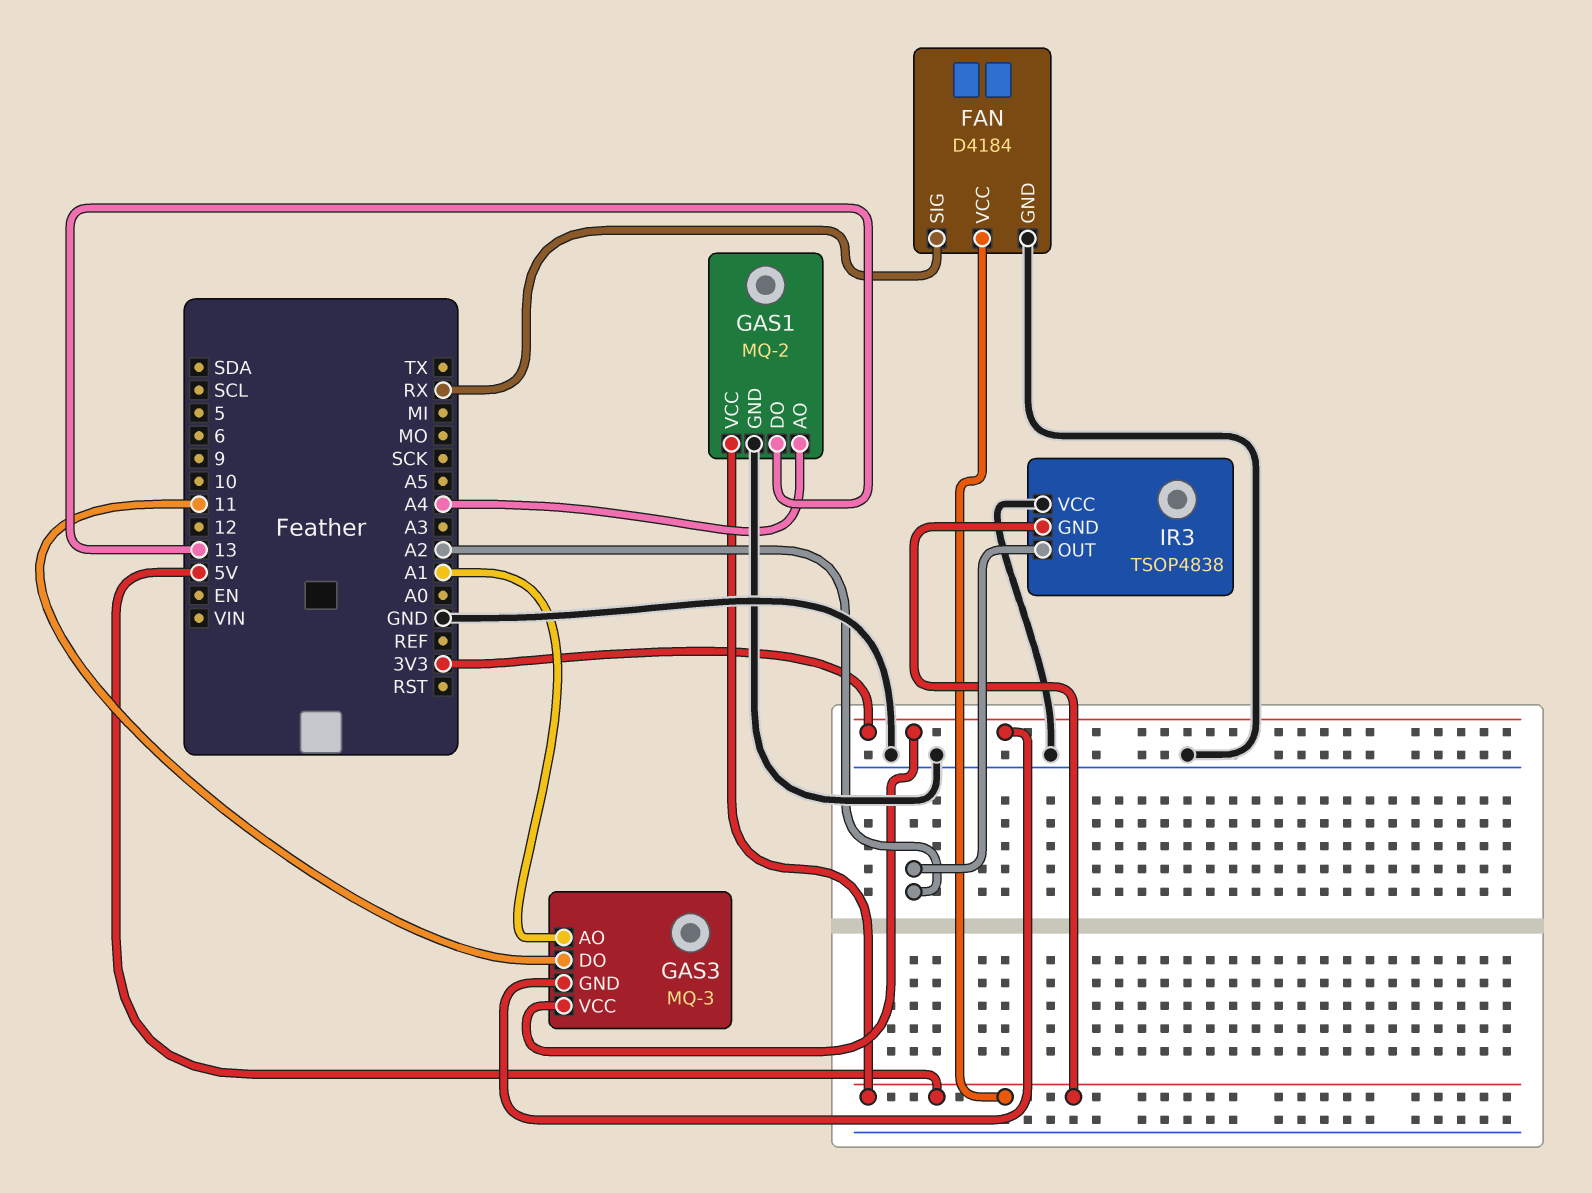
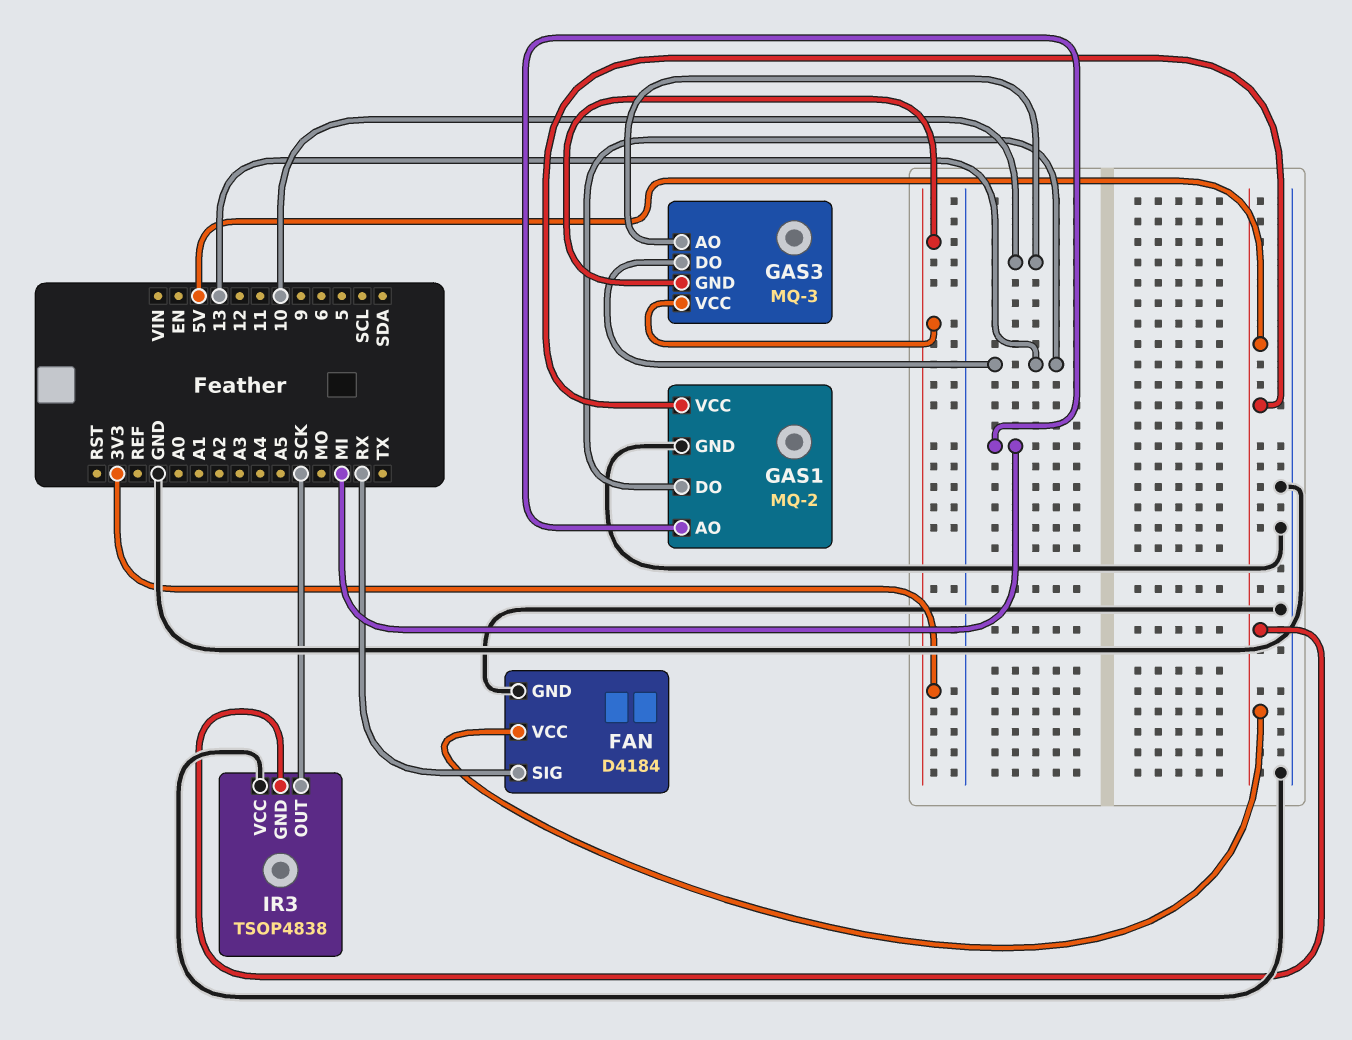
GAS1 pin AO: A4 -> MI
GAS3 pin AO: A1 -> 10
GAS3 pin DO: 11 -> 13
IR3 pin OUT: A2 -> SCK

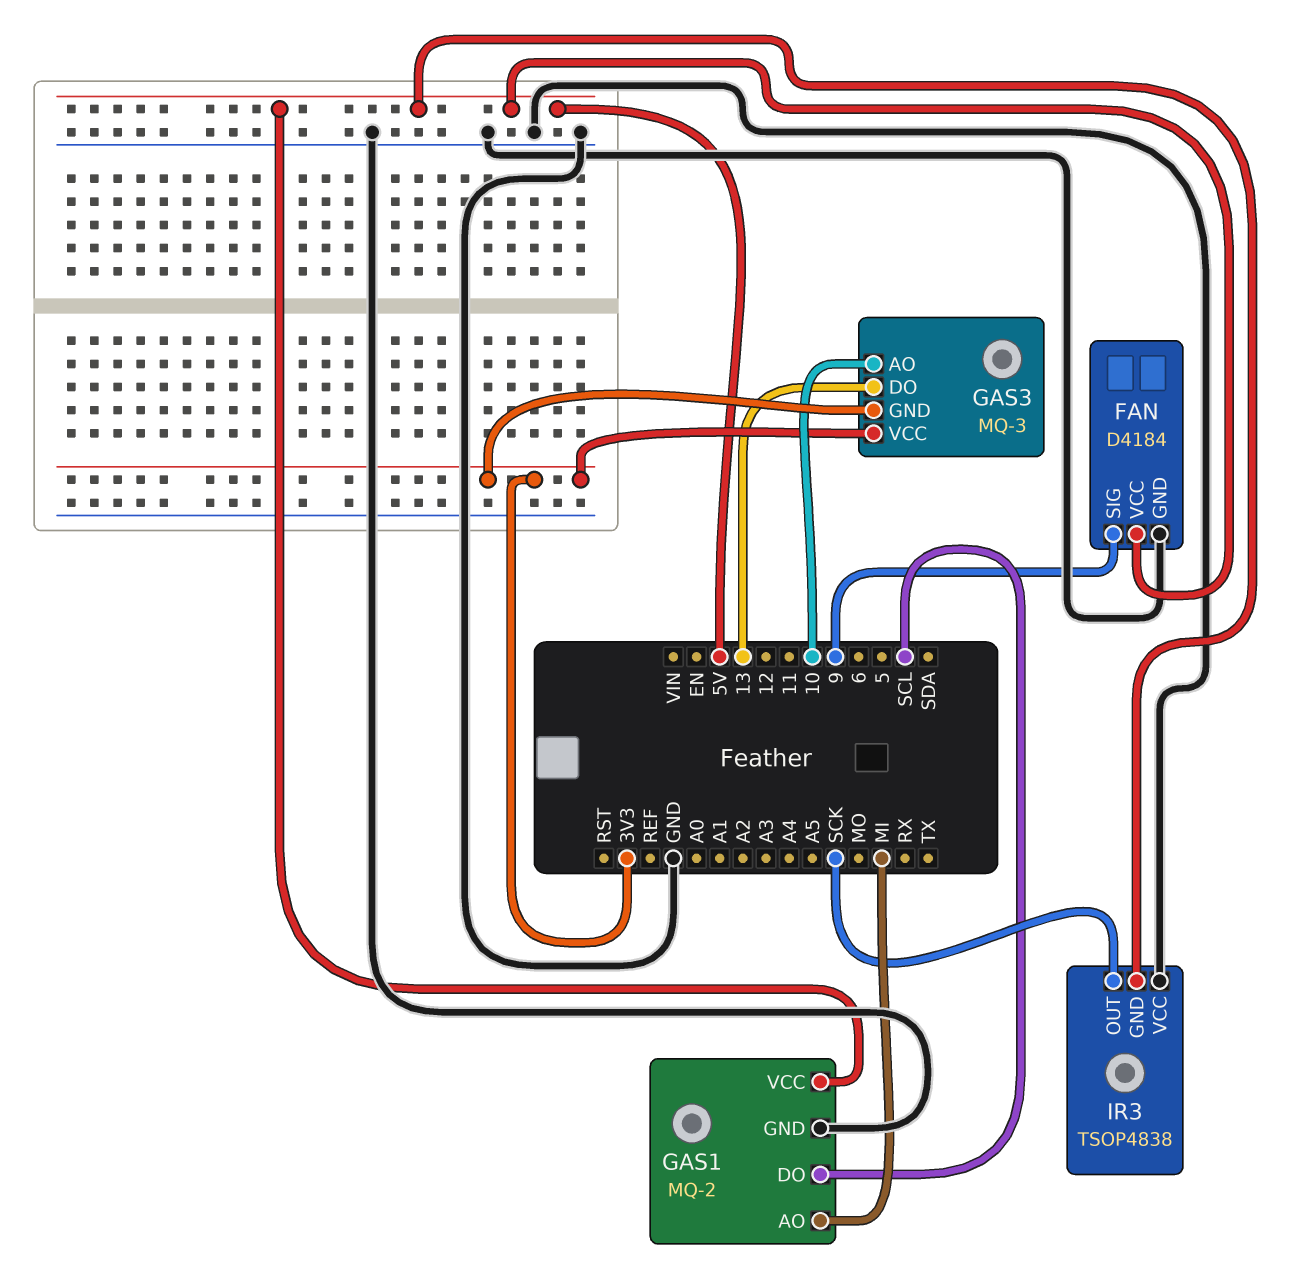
FAN pin SIG: RX -> 9
GAS1 pin DO: 13 -> SCL

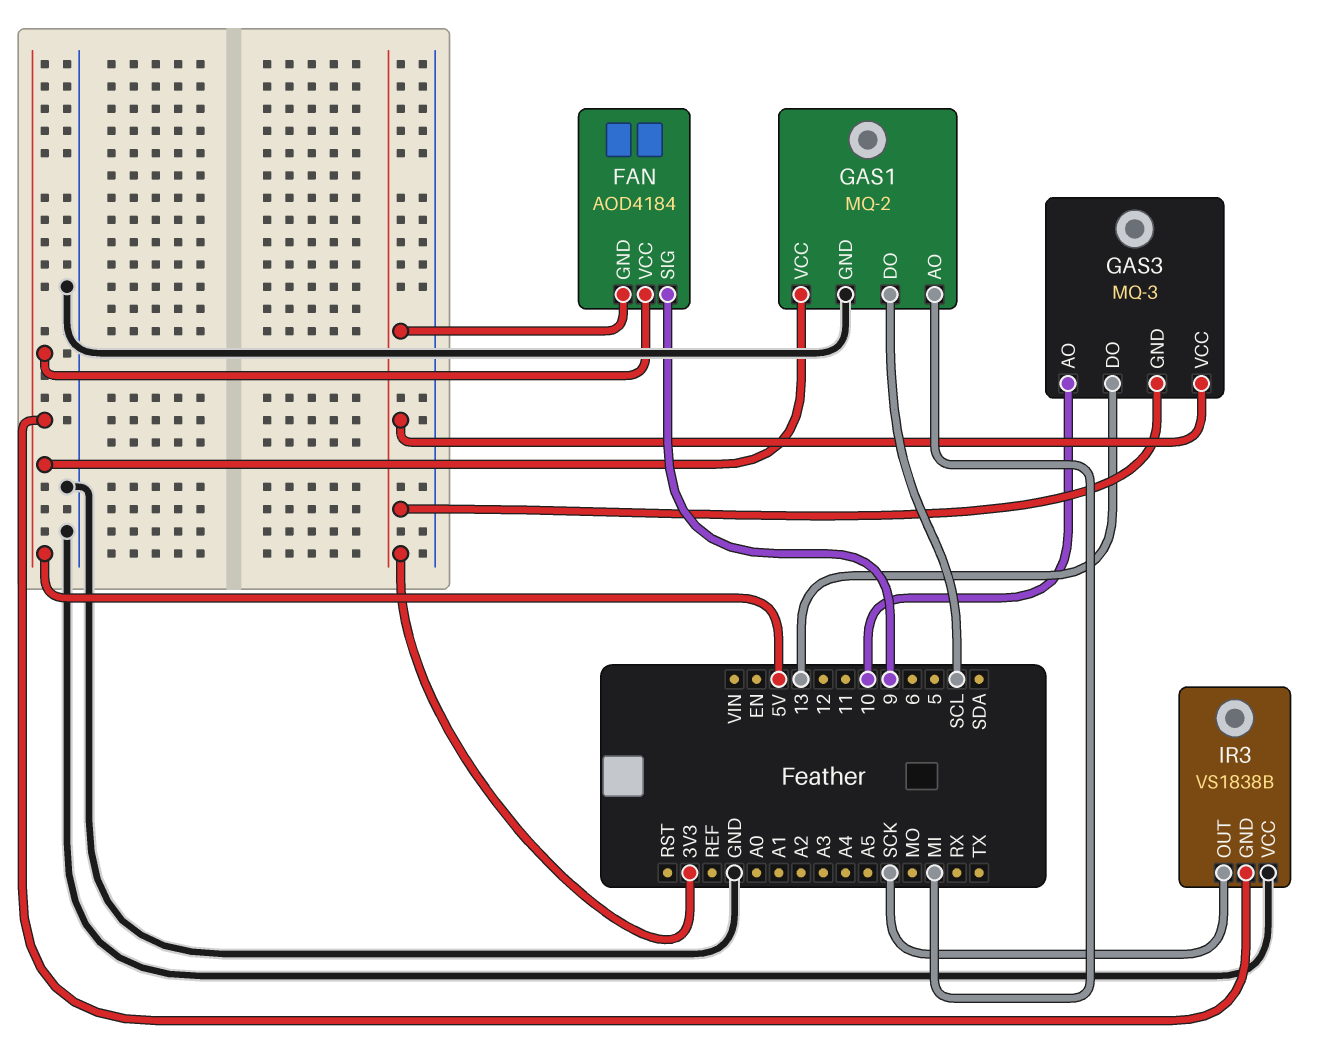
FAN: D4184 -> AOD4184
FAN pin GND: GND -> 3V3
IR3: TSOP4838 -> VS1838B

